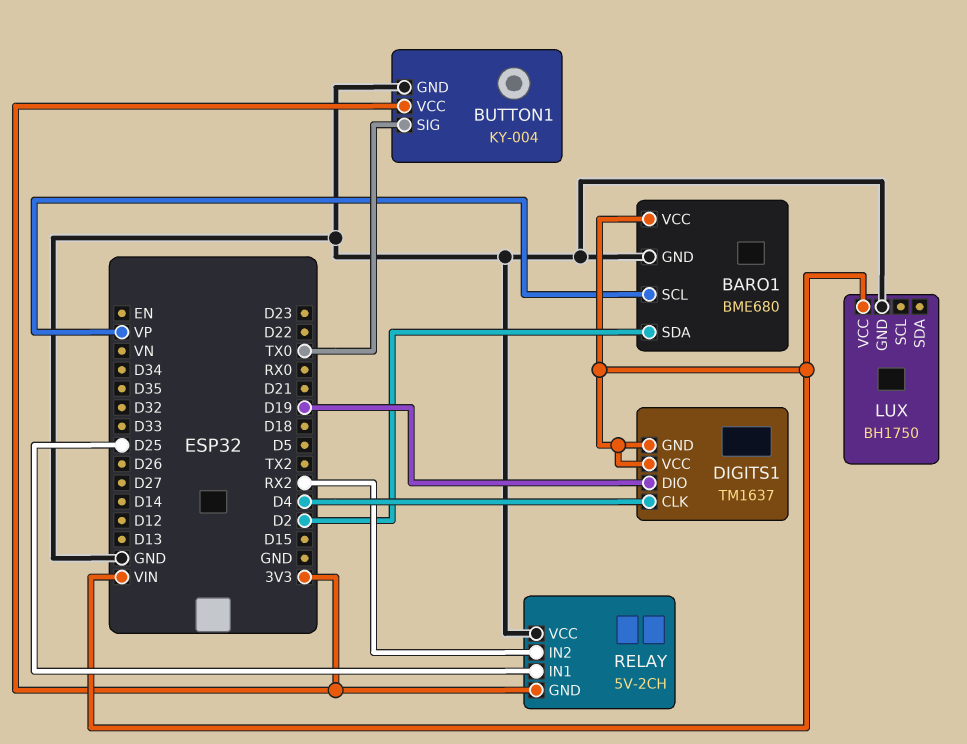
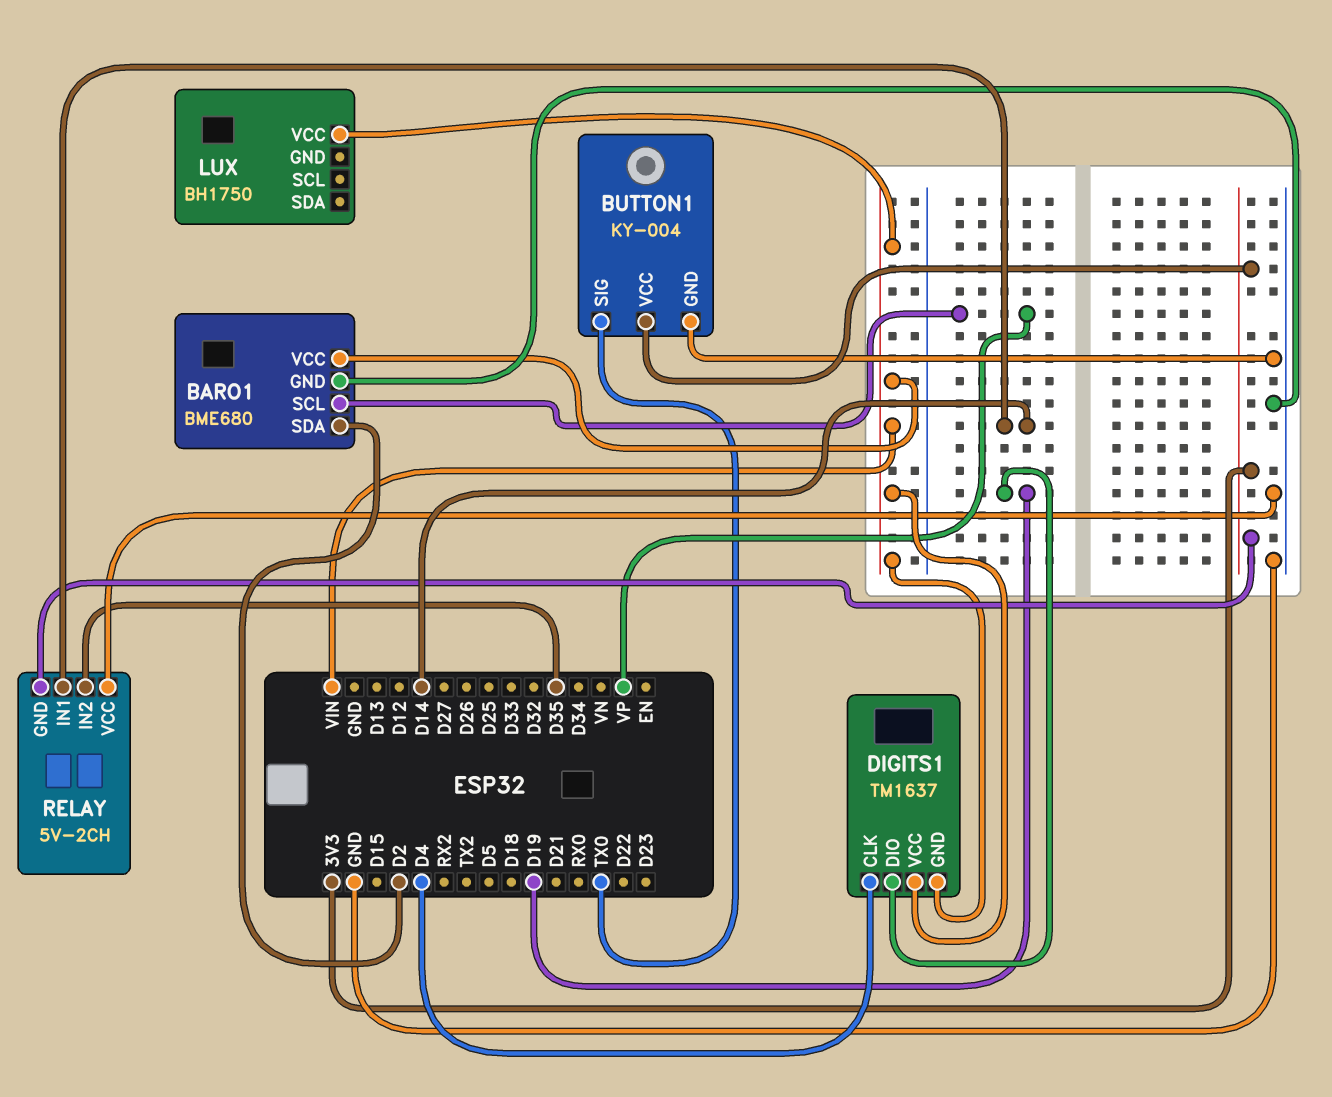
LUX pin GND: GND -> none
RELAY pin IN1: D25 -> D14
RELAY pin IN2: RX2 -> D35

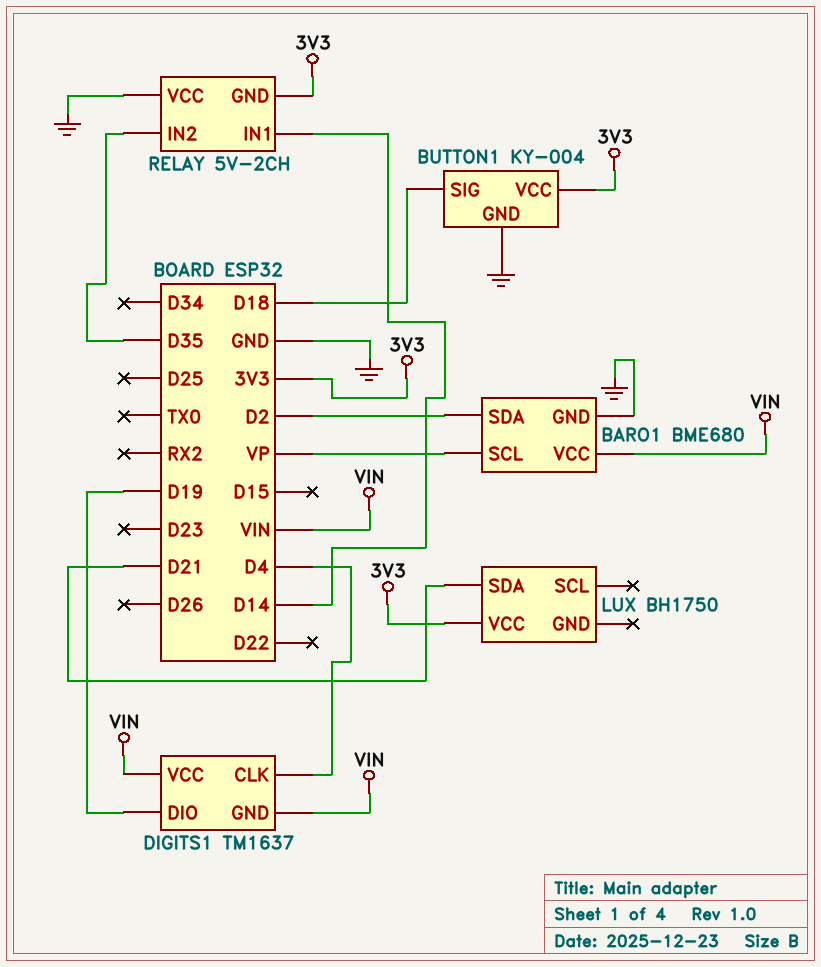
BUTTON1 pin SIG: TX0 -> D18
LUX pin SDA: none -> D21
LUX pin VCC: VIN -> 3V3

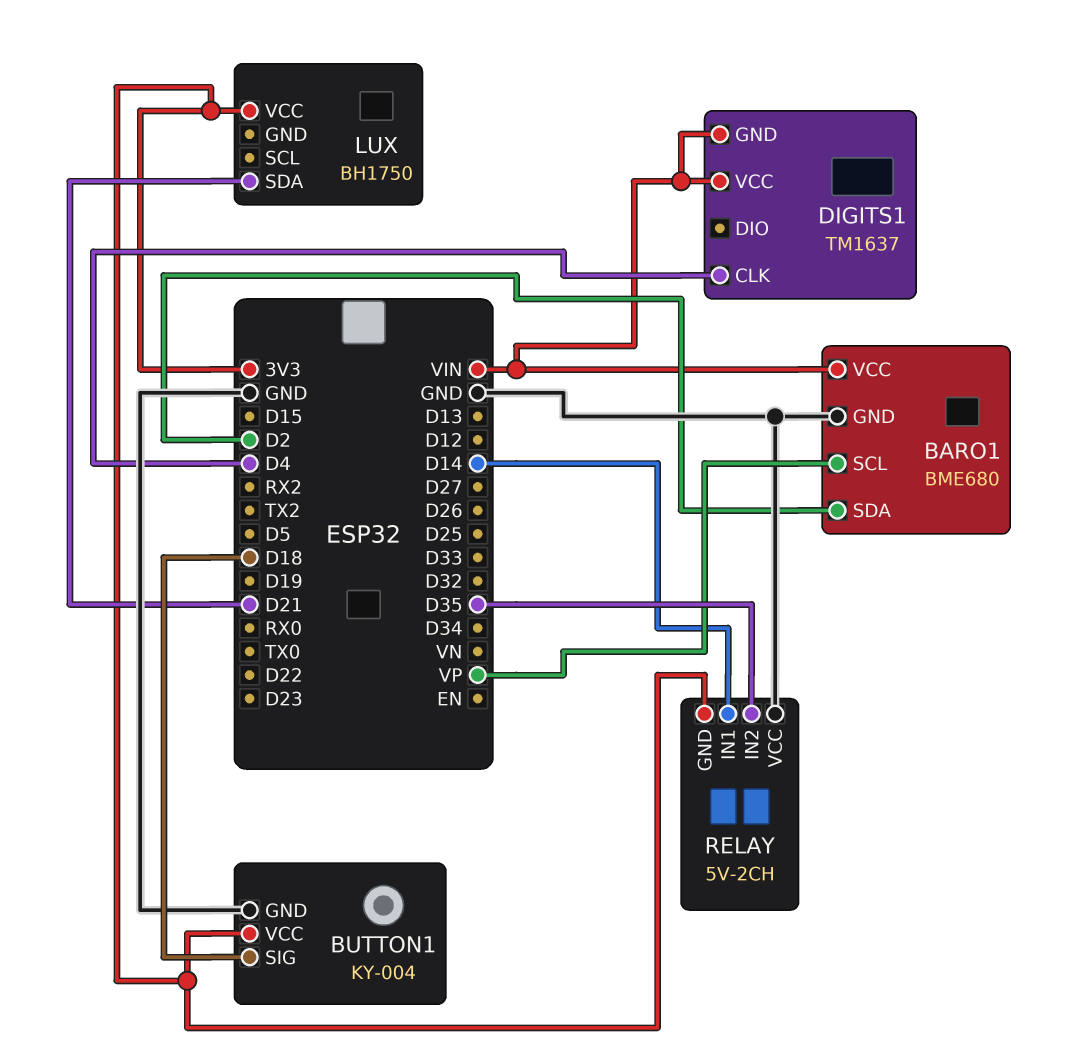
DIGITS1 pin DIO: D19 -> none

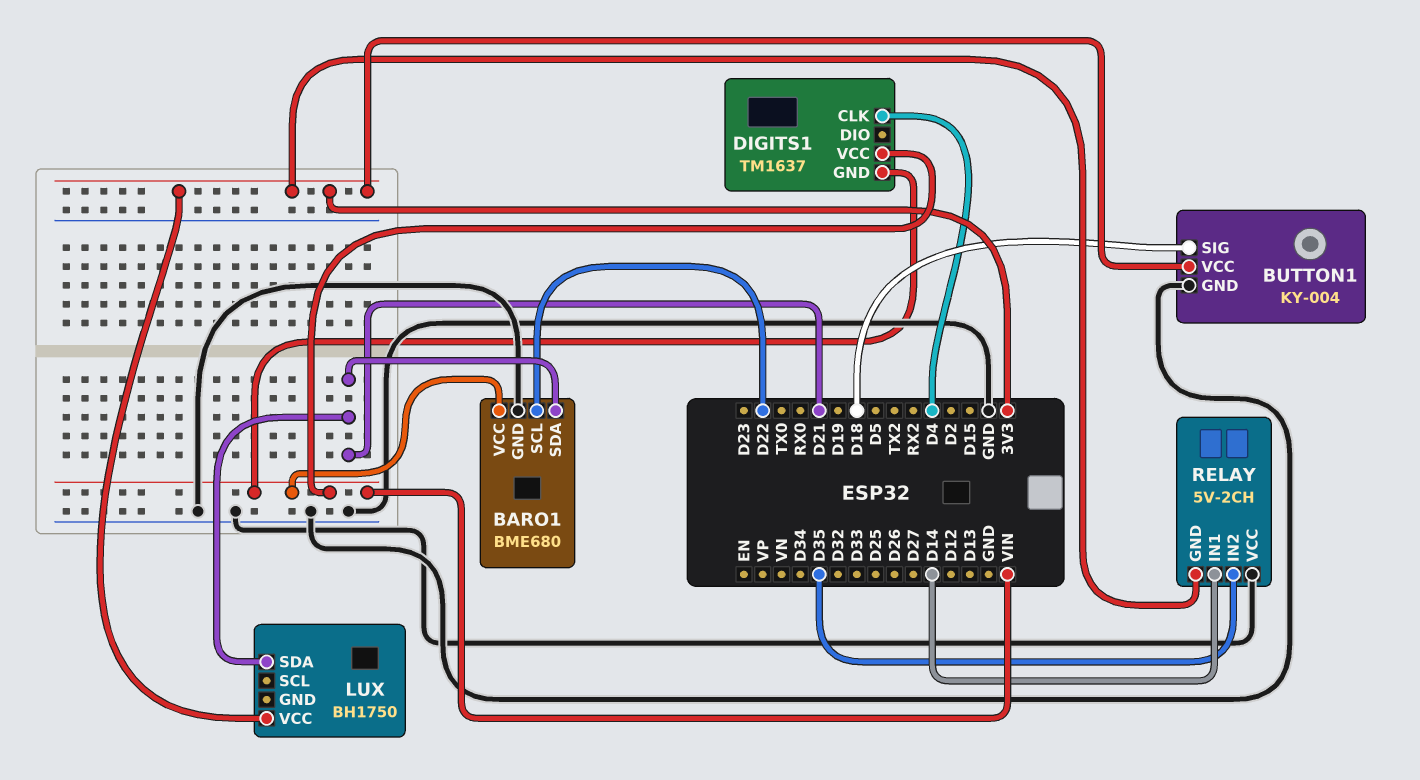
BARO1 pin SCL: VP -> D22
BARO1 pin SDA: D2 -> D21

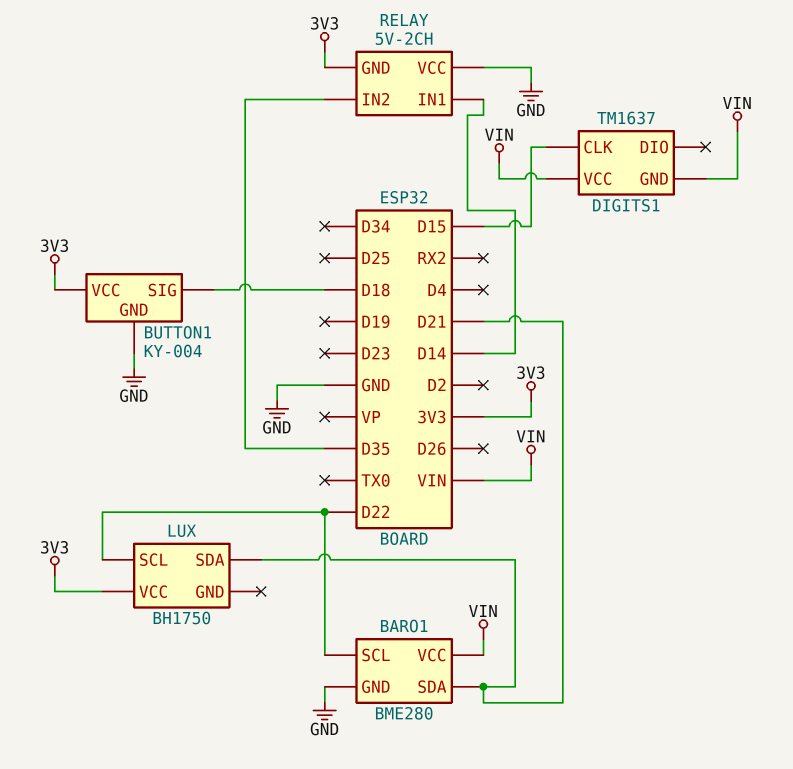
BARO1: BME680 -> BME280
DIGITS1 pin CLK: D4 -> D15
LUX pin SCL: none -> D22

